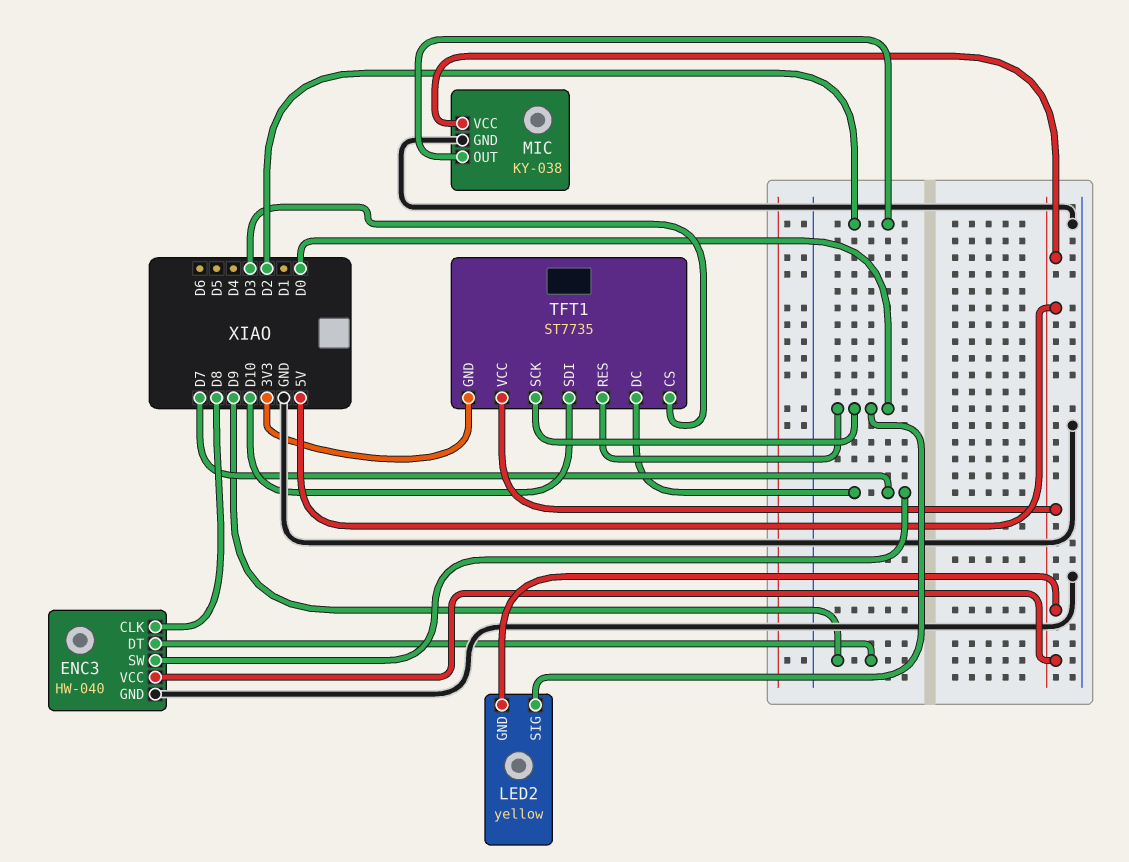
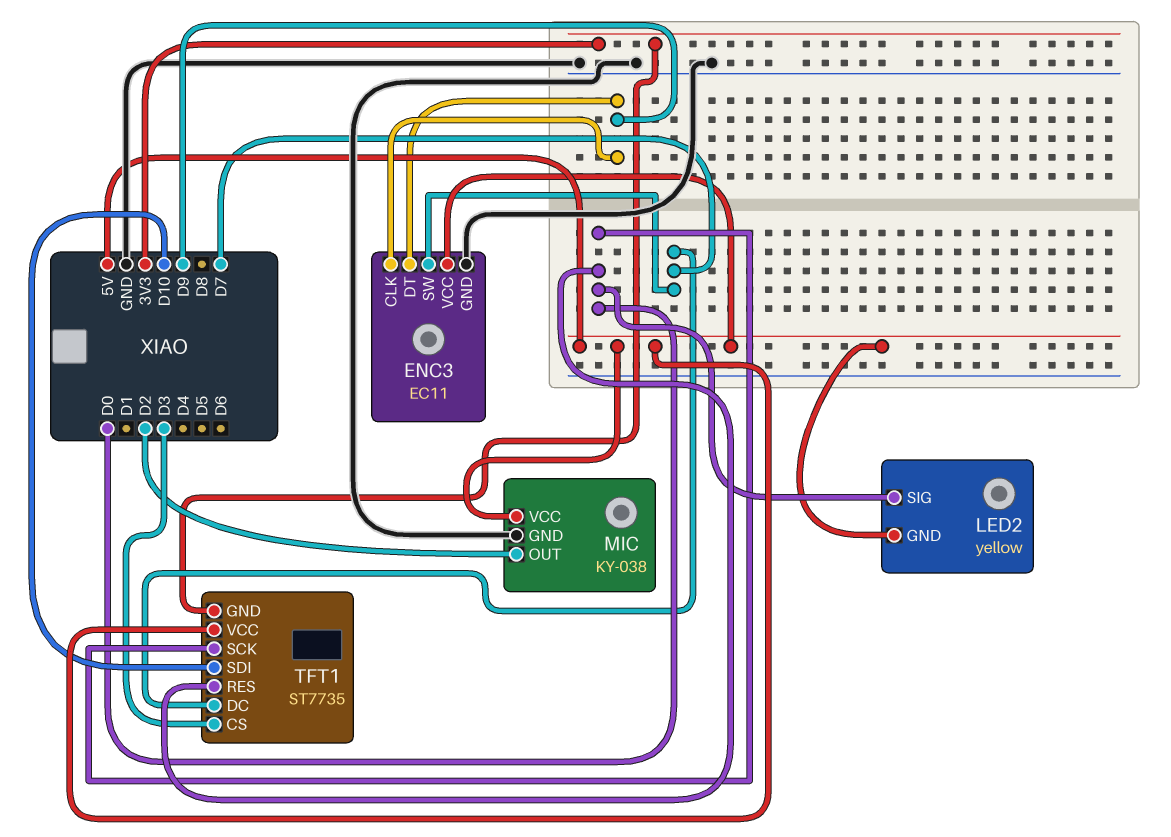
ENC3: HW-040 -> EC11
ENC3 pin CLK: D8 -> D9

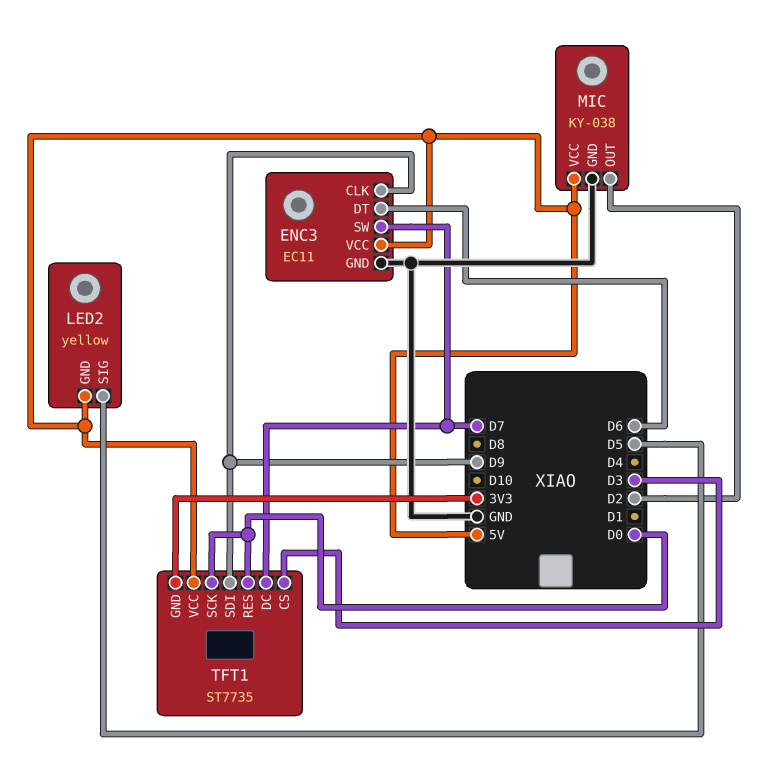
ENC3 pin DT: D9 -> D6
LED2 pin SIG: D0 -> D5
TFT1 pin SDI: D10 -> D9

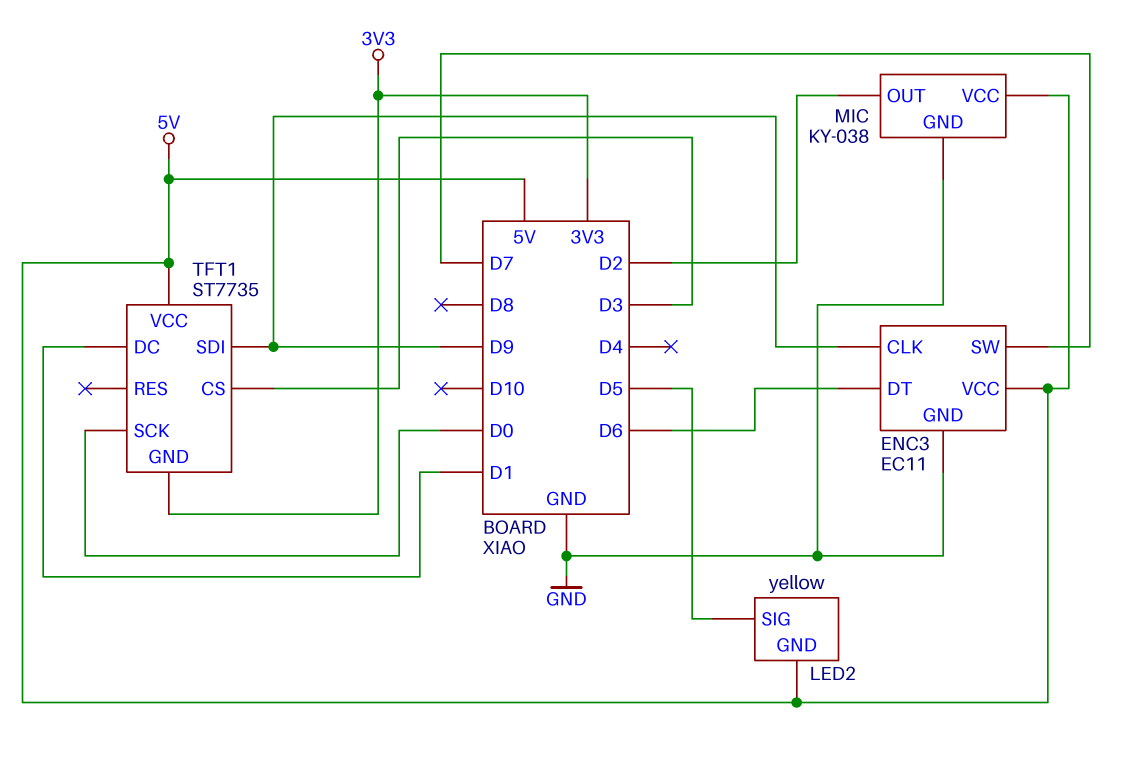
TFT1 pin DC: D7 -> D1
TFT1 pin RES: D0 -> none

